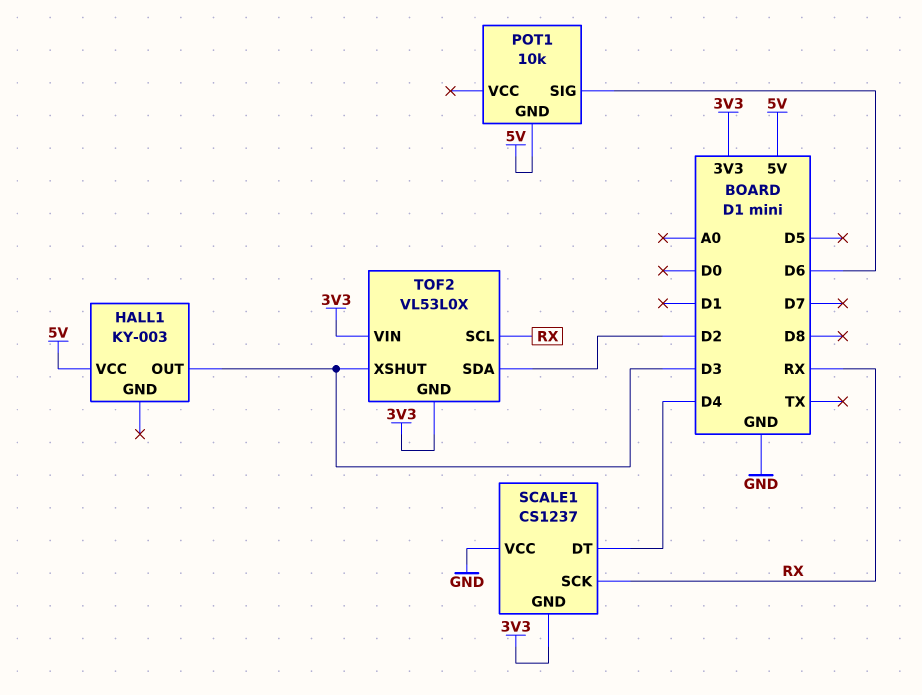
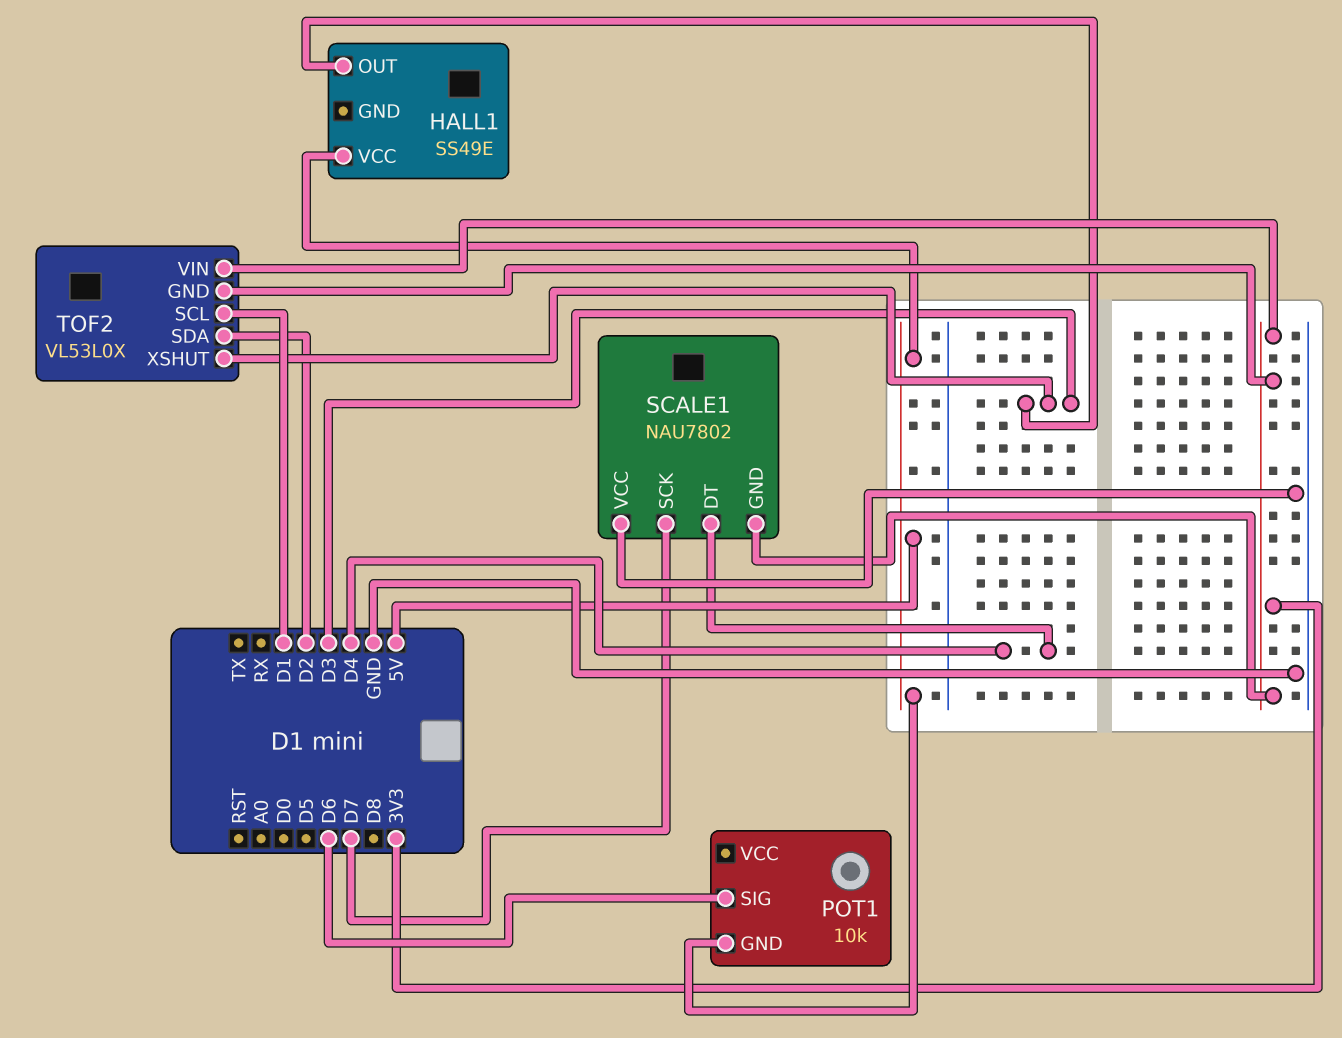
HALL1: KY-003 -> SS49E
SCALE1: CS1237 -> NAU7802
SCALE1 pin SCK: RX -> D7
TOF2 pin SCL: RX -> D1

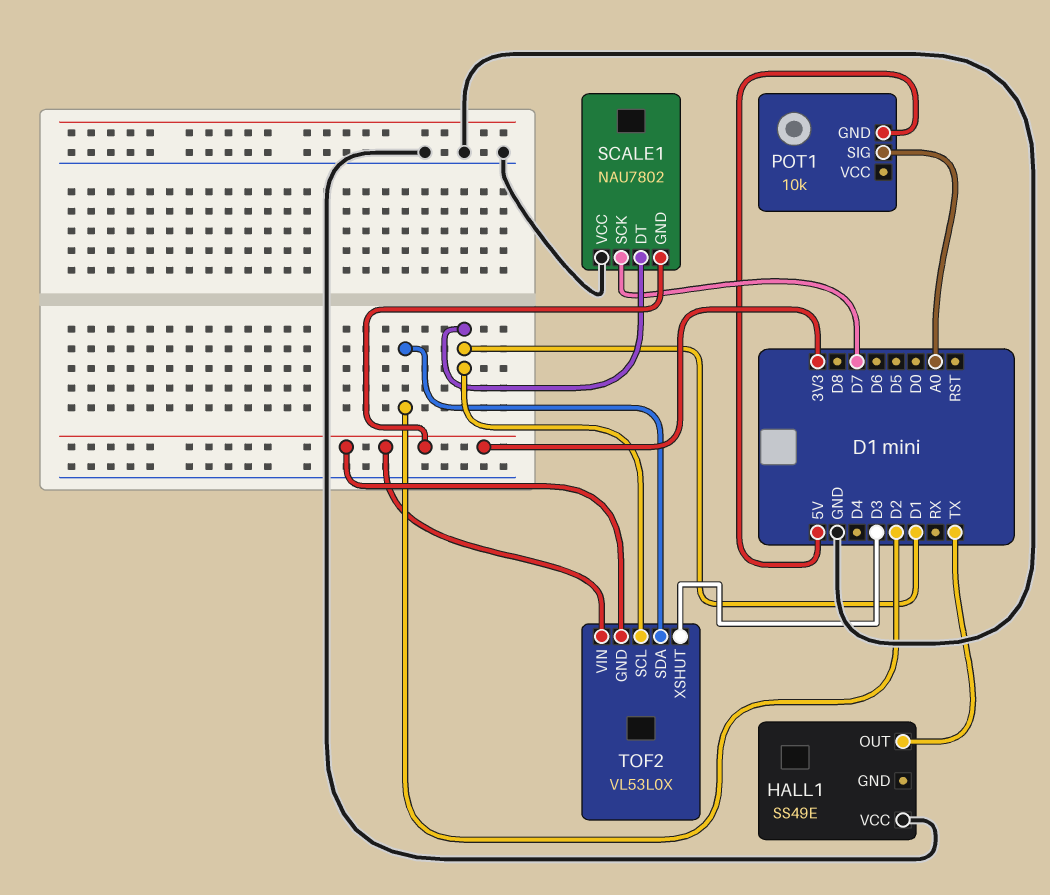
HALL1 pin OUT: D3 -> TX
HALL1 pin VCC: 5V -> GND
POT1 pin SIG: D6 -> A0
SCALE1 pin DT: D4 -> D1

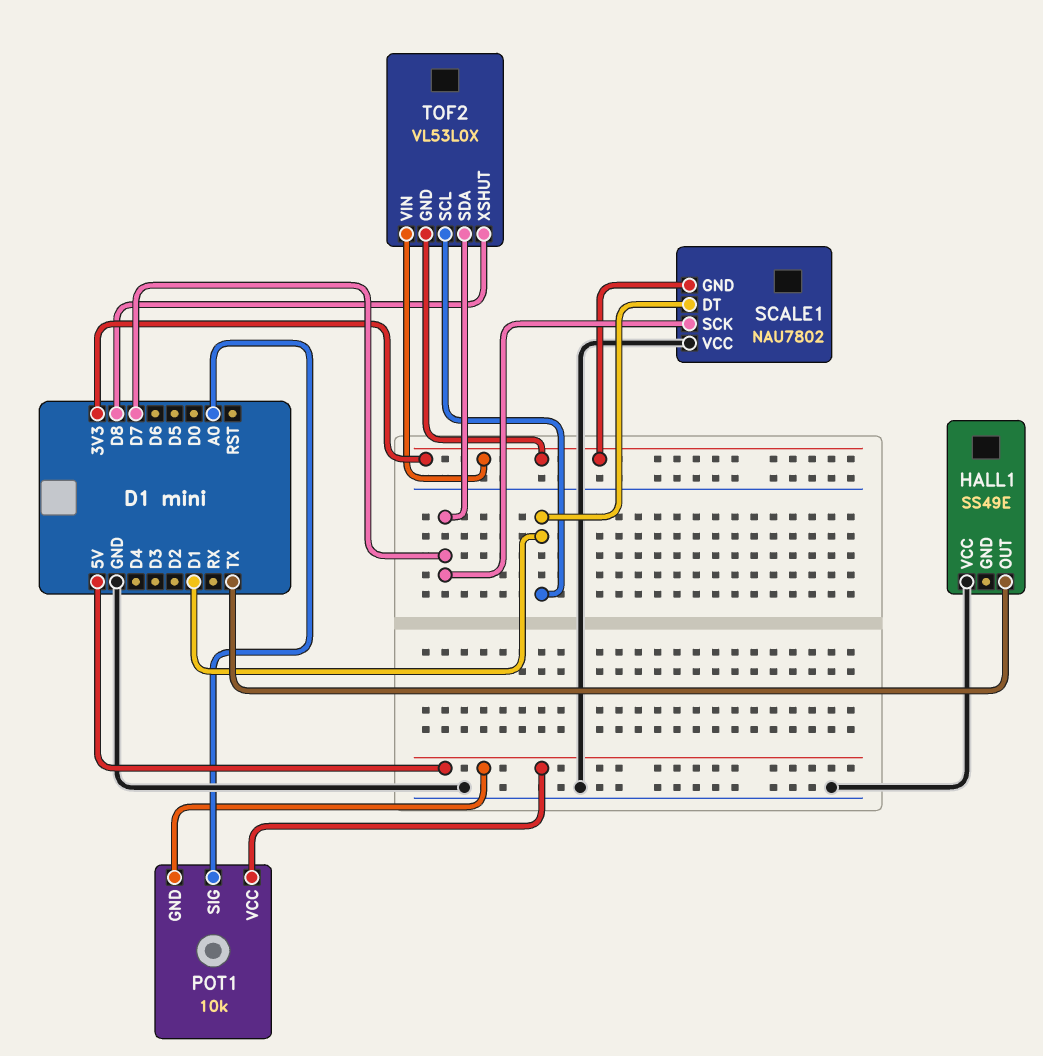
POT1 pin VCC: none -> 5V
TOF2 pin SDA: D2 -> D7
TOF2 pin XSHUT: D3 -> D8

